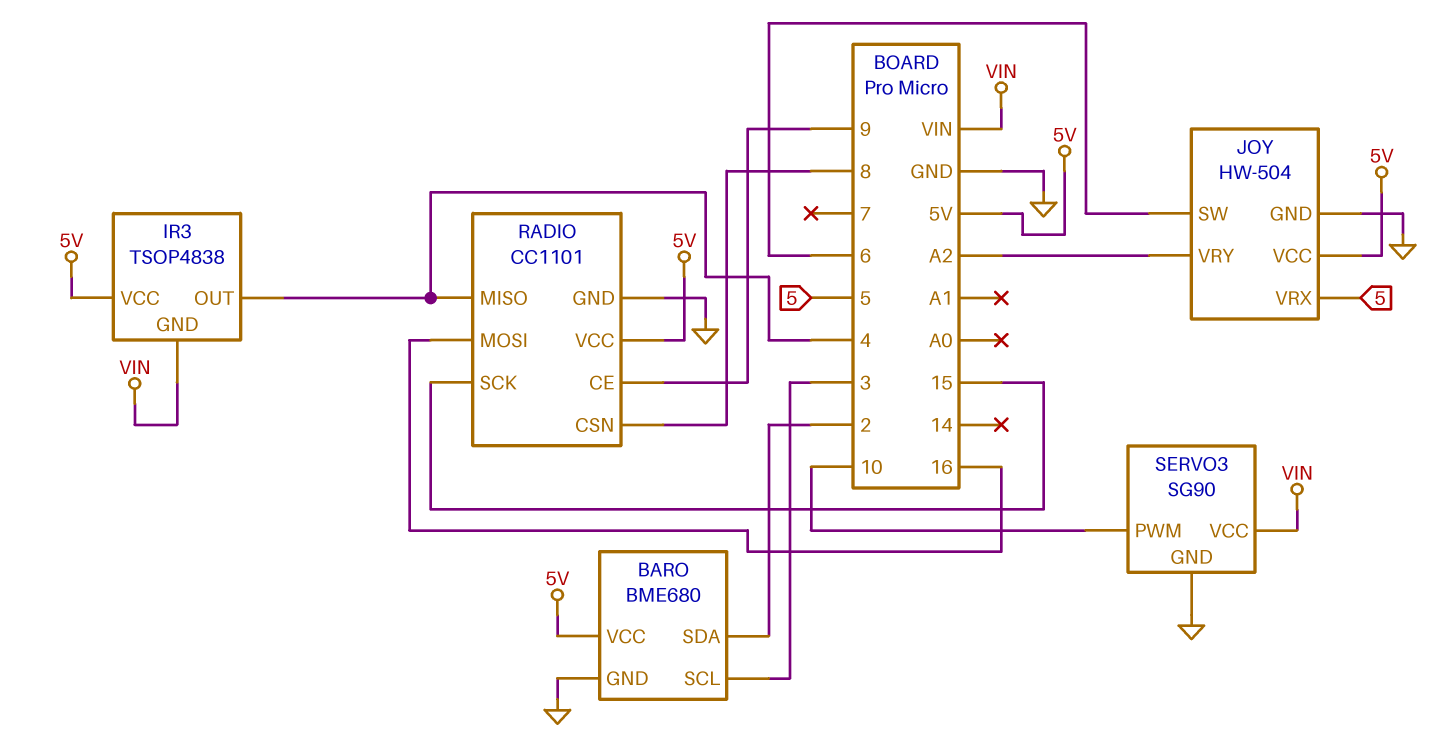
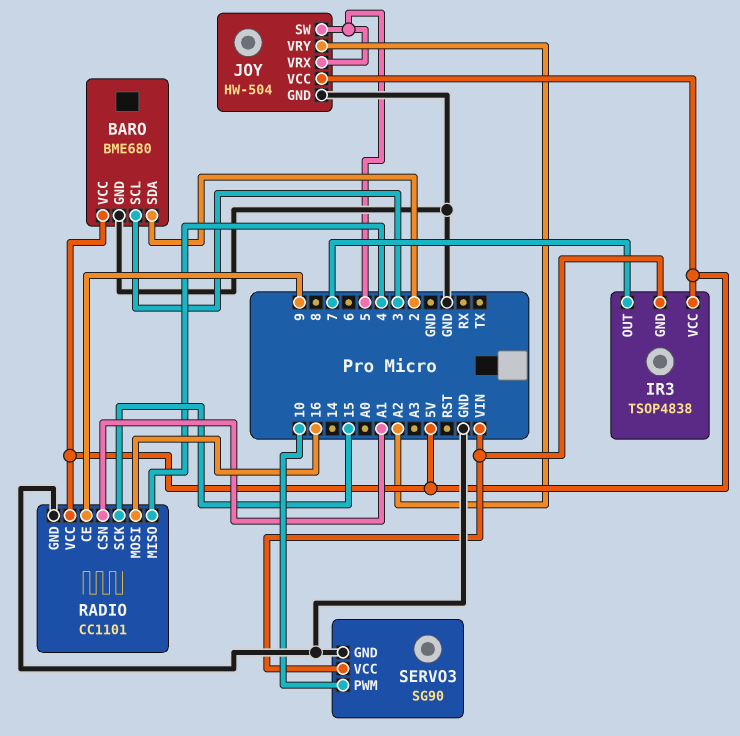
IR3 pin OUT: 4 -> 7
JOY pin SW: 6 -> 5
RADIO pin CSN: 8 -> A1

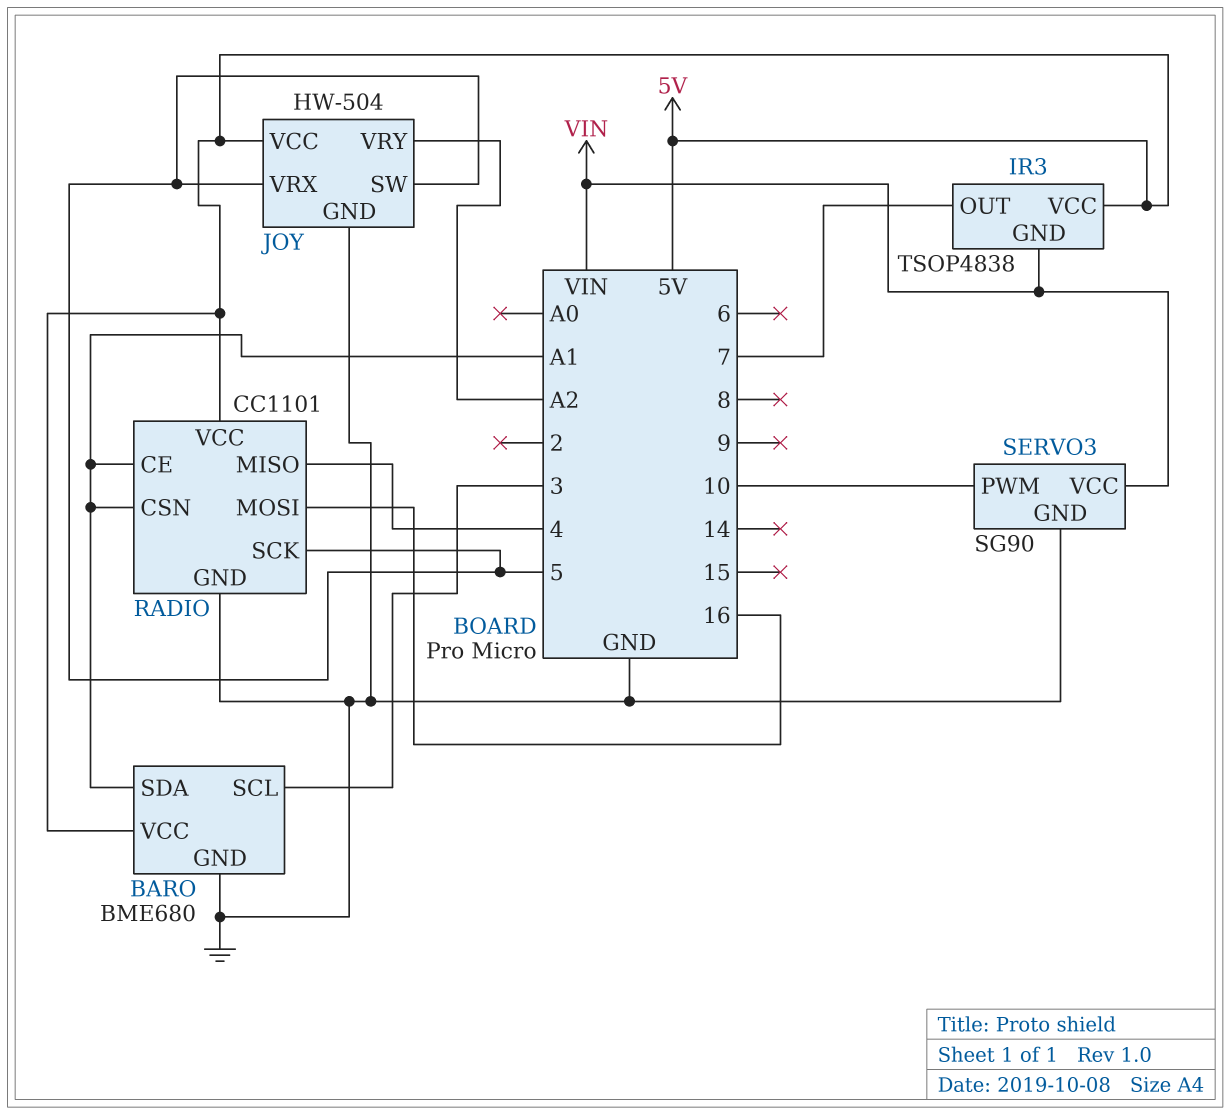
BARO pin SDA: 2 -> A1
RADIO pin CE: 9 -> A1
RADIO pin SCK: 15 -> 5

